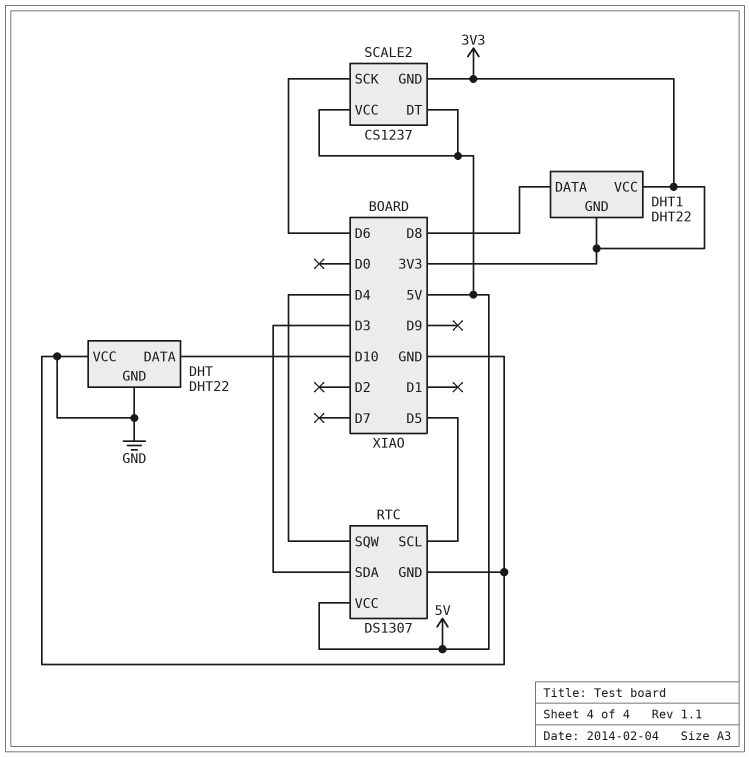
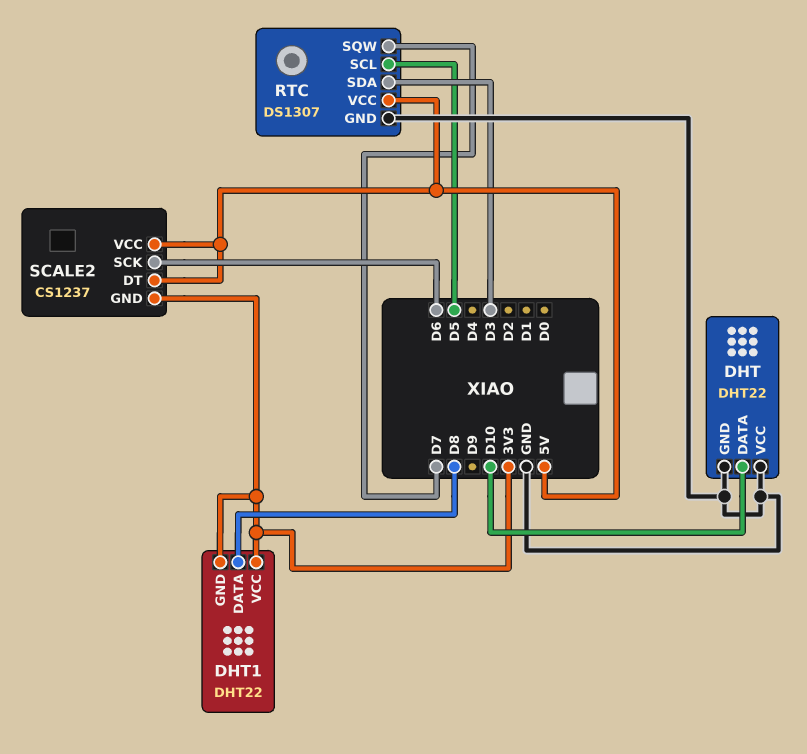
RTC pin SQW: D4 -> D7

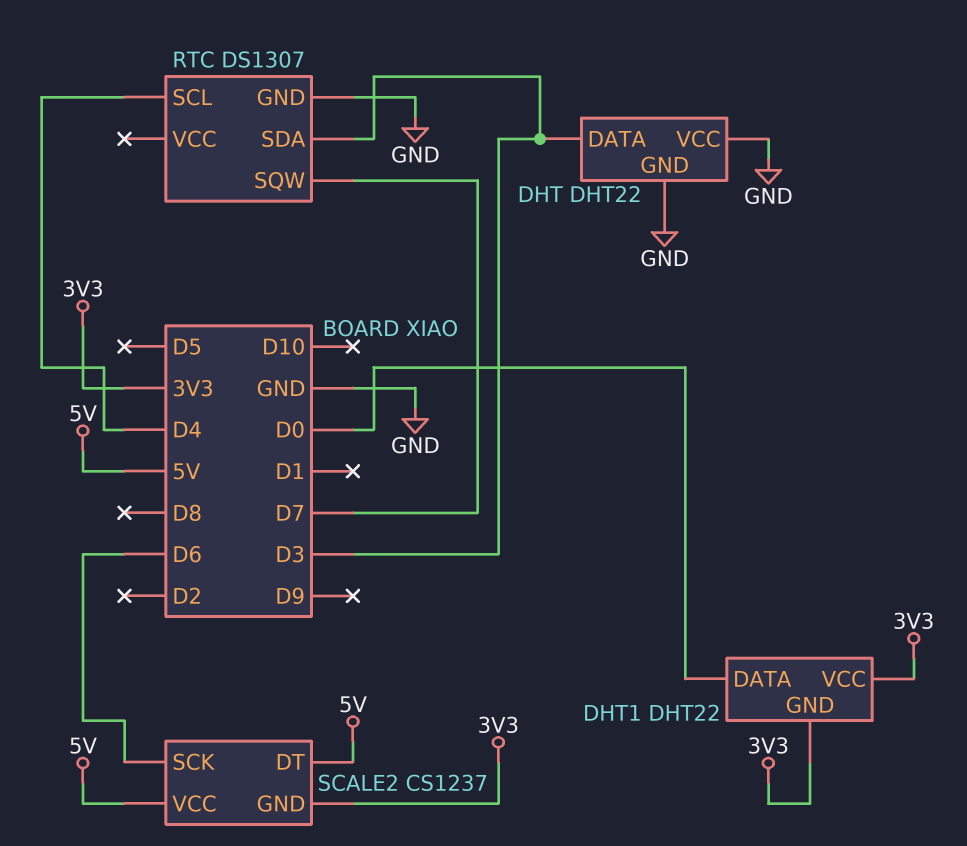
DHT pin DATA: D10 -> D3
DHT1 pin DATA: D8 -> D0
RTC pin SCL: D5 -> D4
RTC pin VCC: 5V -> none

